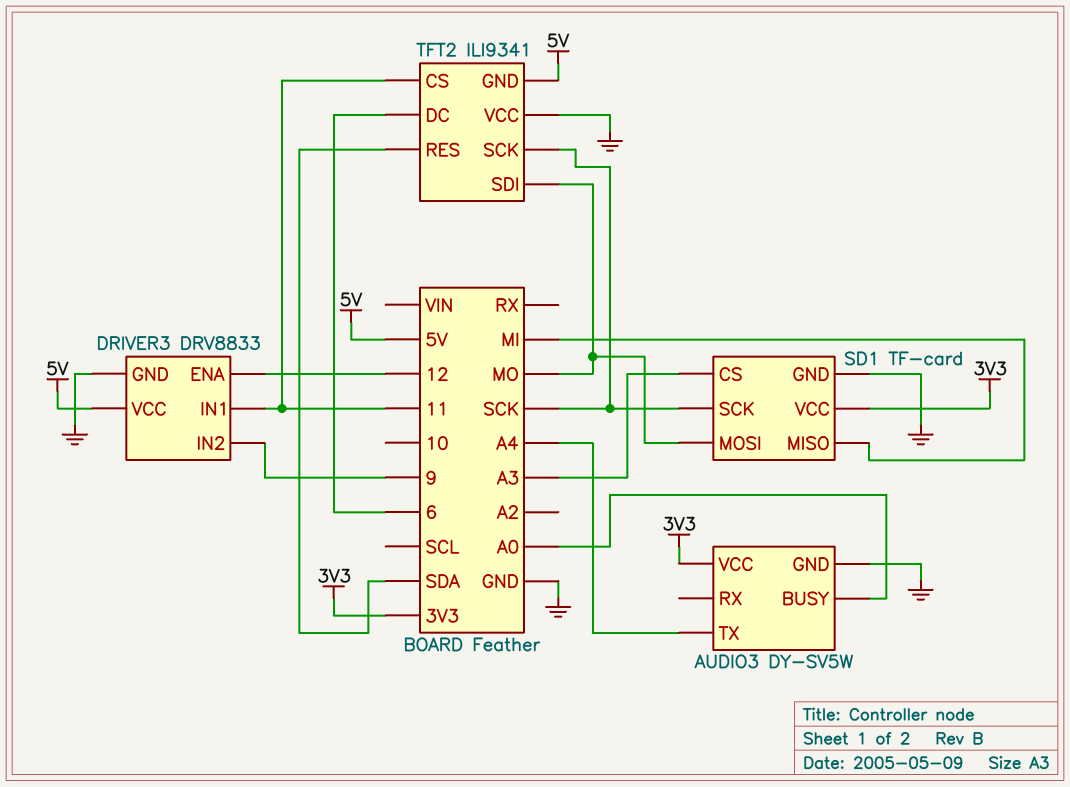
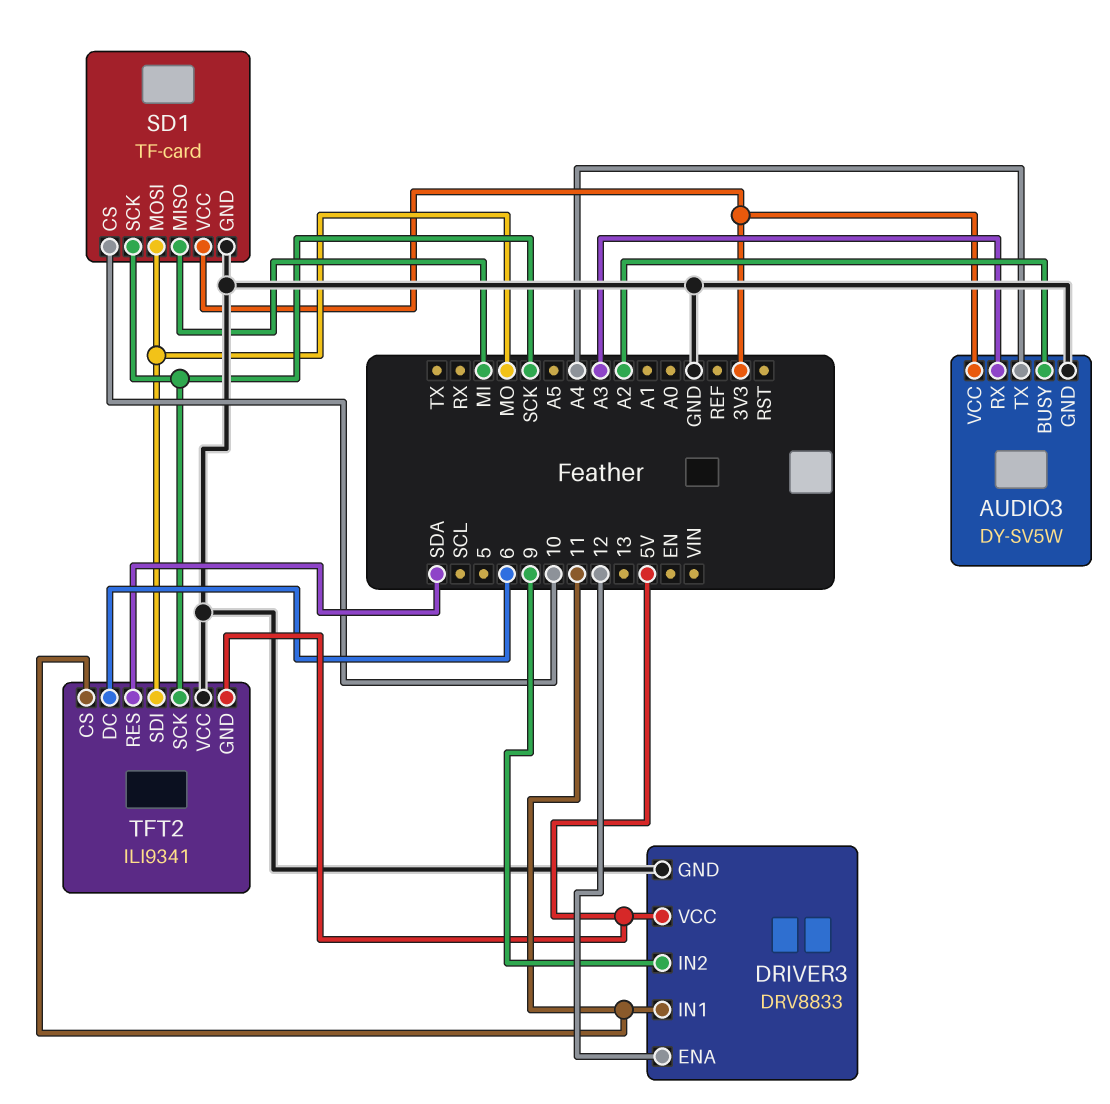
AUDIO3 pin BUSY: A0 -> A2
AUDIO3 pin RX: none -> A3
SD1 pin CS: A3 -> 10

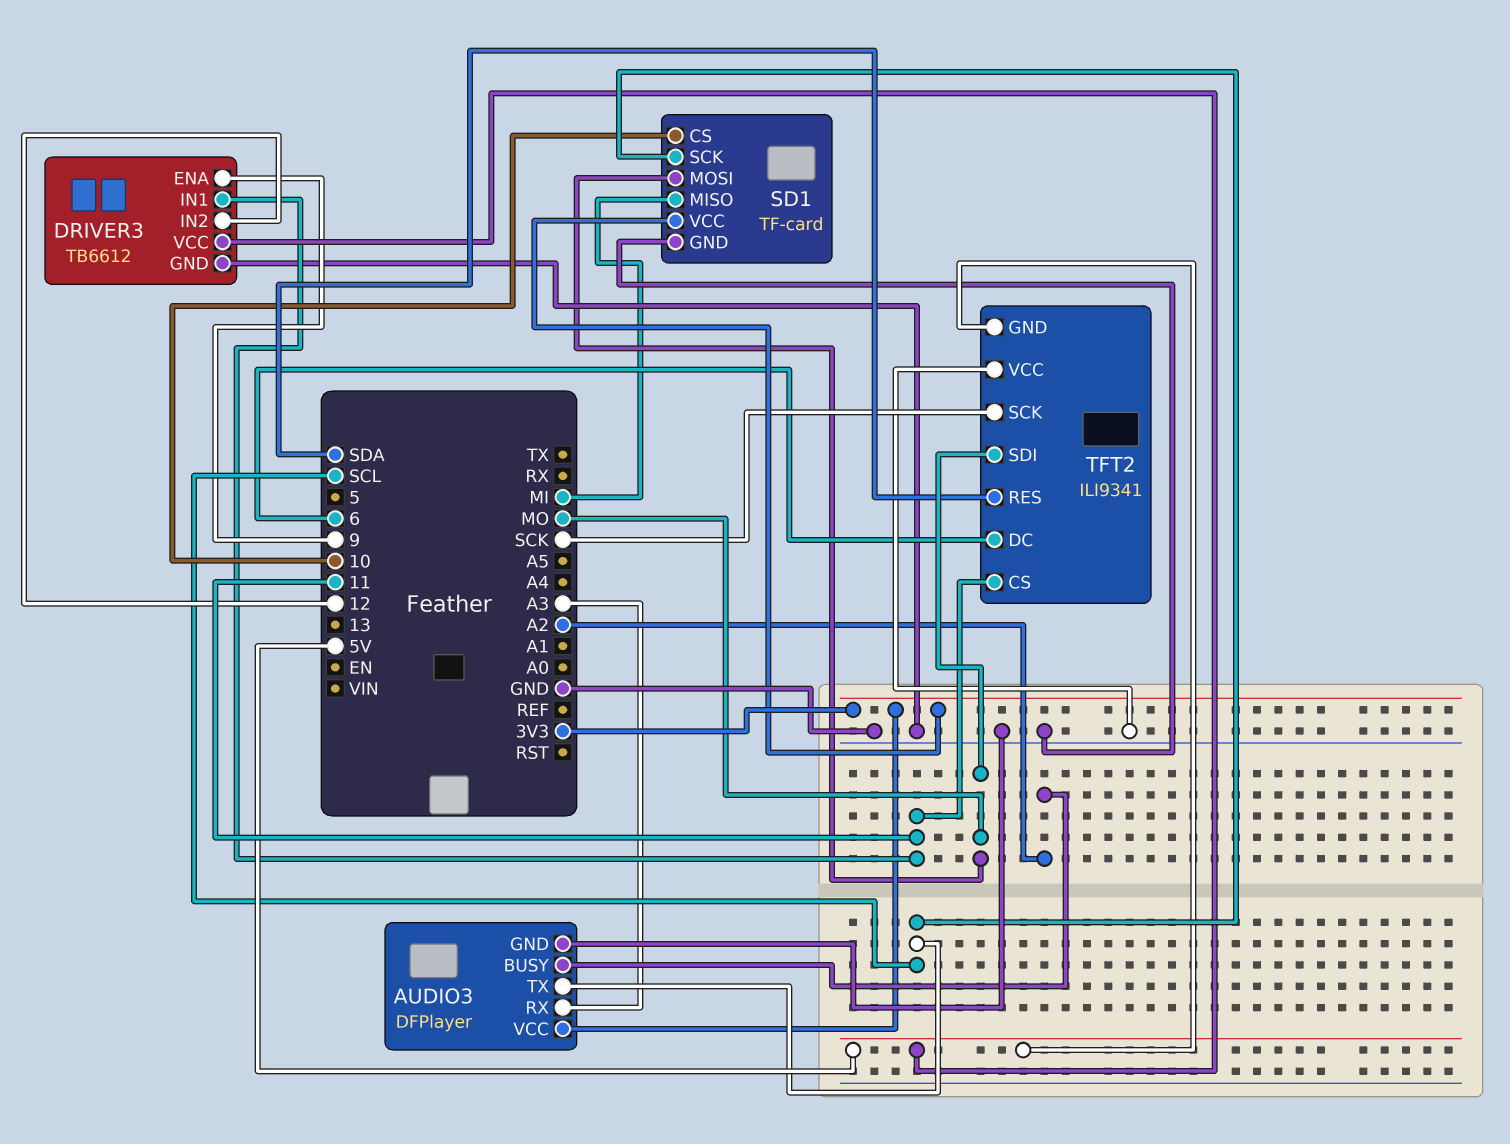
AUDIO3: DY-SV5W -> DFPlayer
AUDIO3 pin TX: A4 -> SCL
DRIVER3: DRV8833 -> TB6612
DRIVER3 pin ENA: 12 -> 9
DRIVER3 pin IN2: 9 -> 12
SD1 pin SCK: SCK -> SCL

